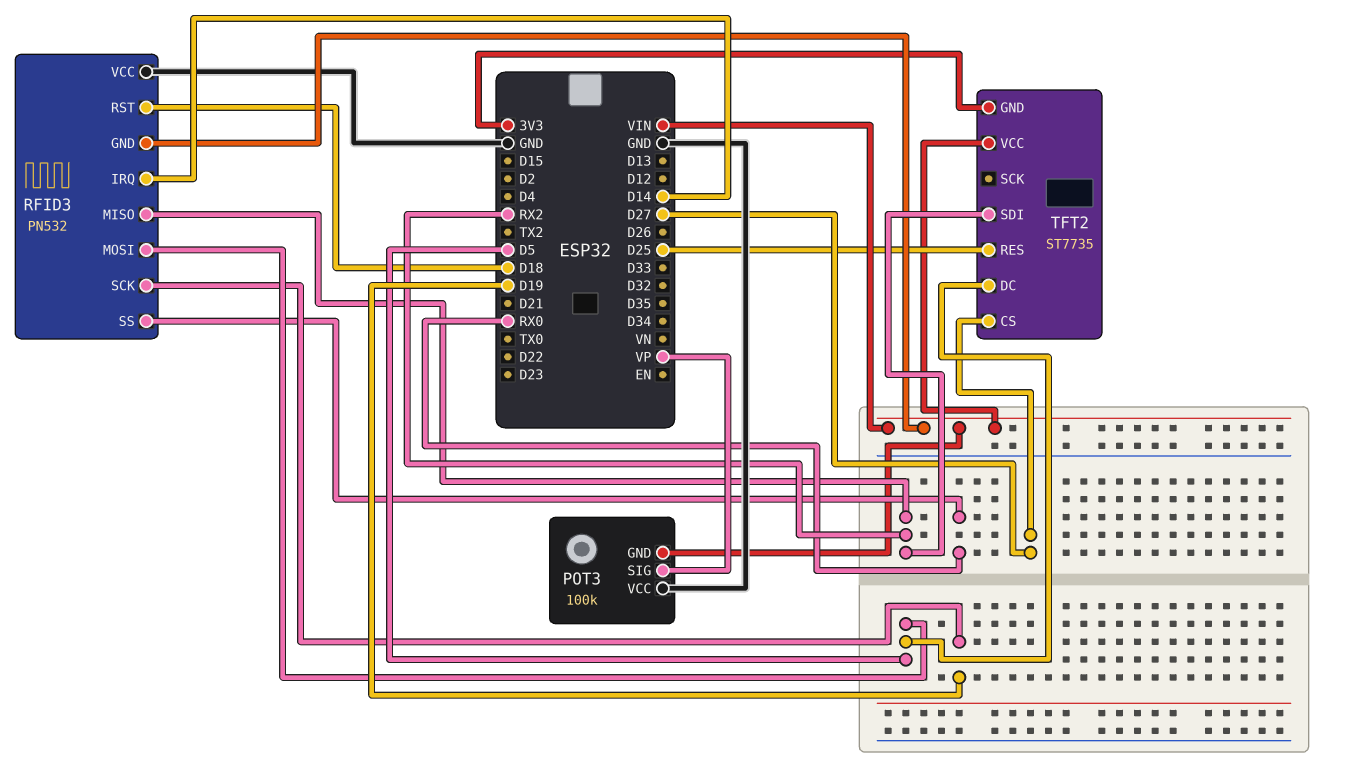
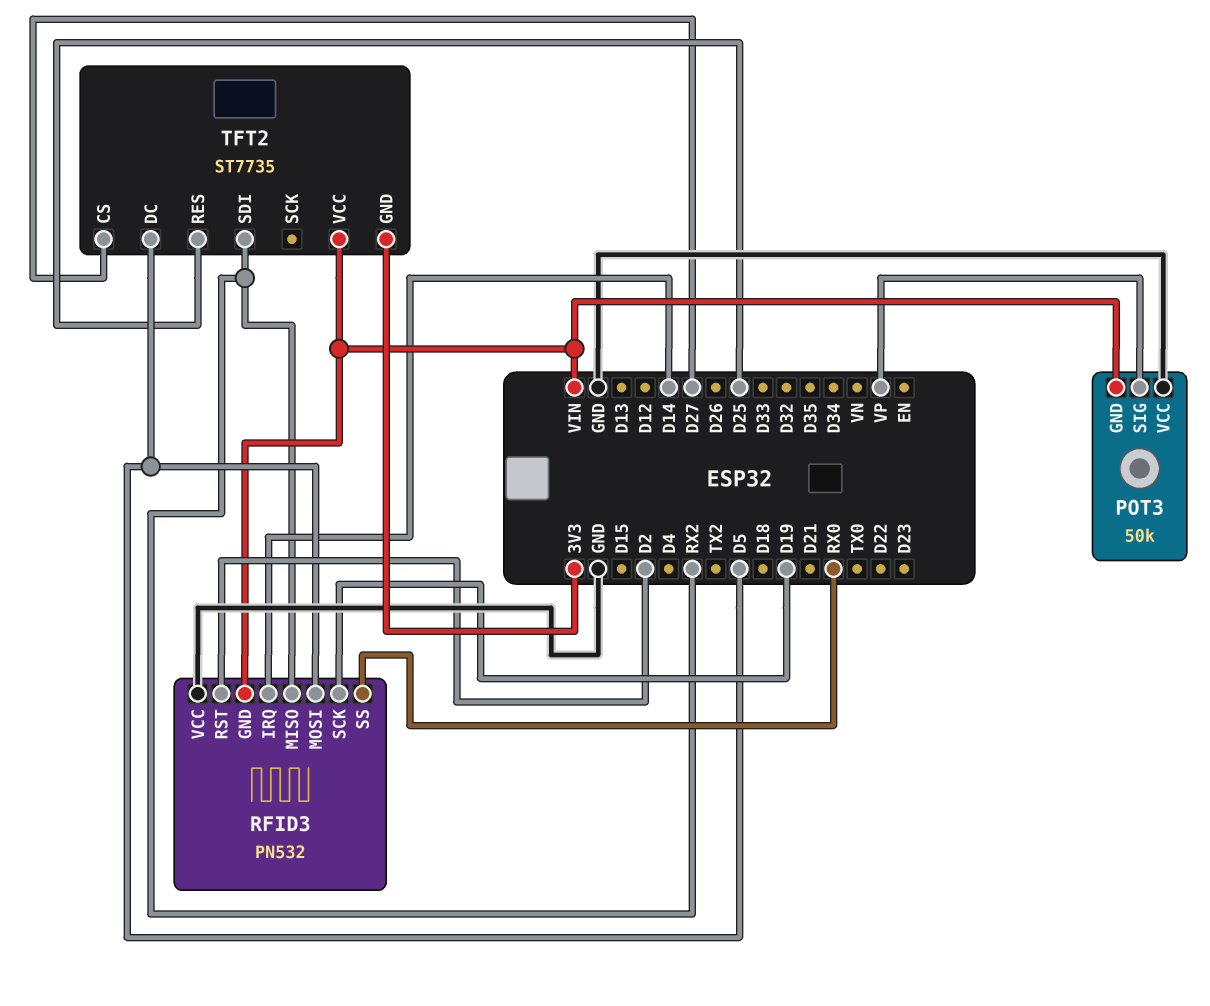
POT3: 100k -> 50k
RFID3 pin RST: D18 -> D2

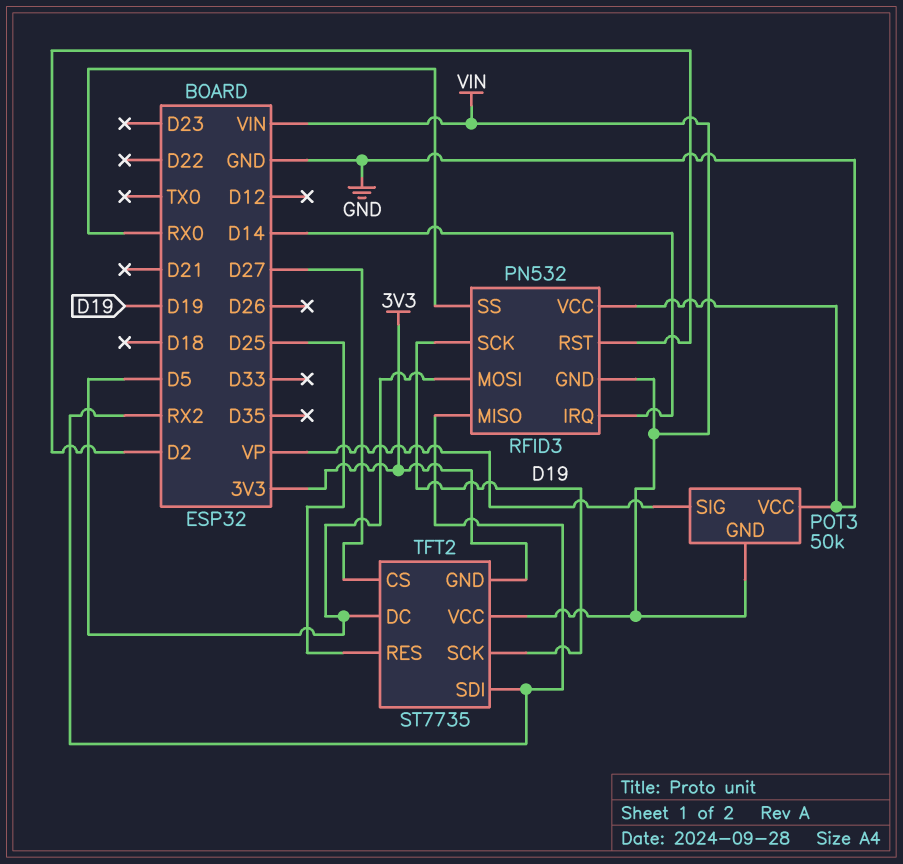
TFT2 pin SCK: none -> D19

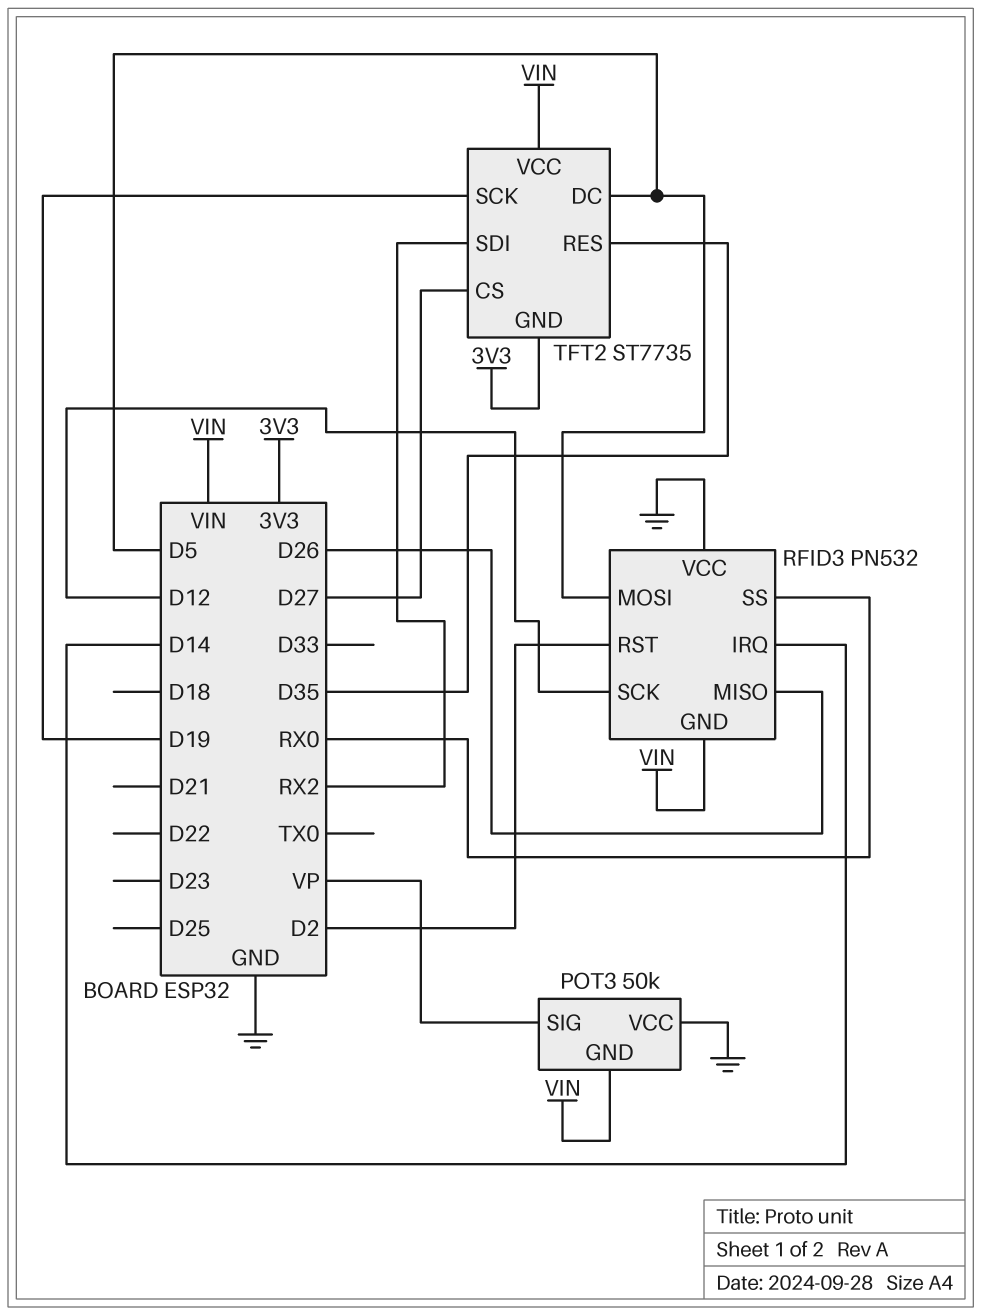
RFID3 pin MISO: RX2 -> D26
RFID3 pin SCK: D19 -> D12
TFT2 pin RES: D25 -> D35

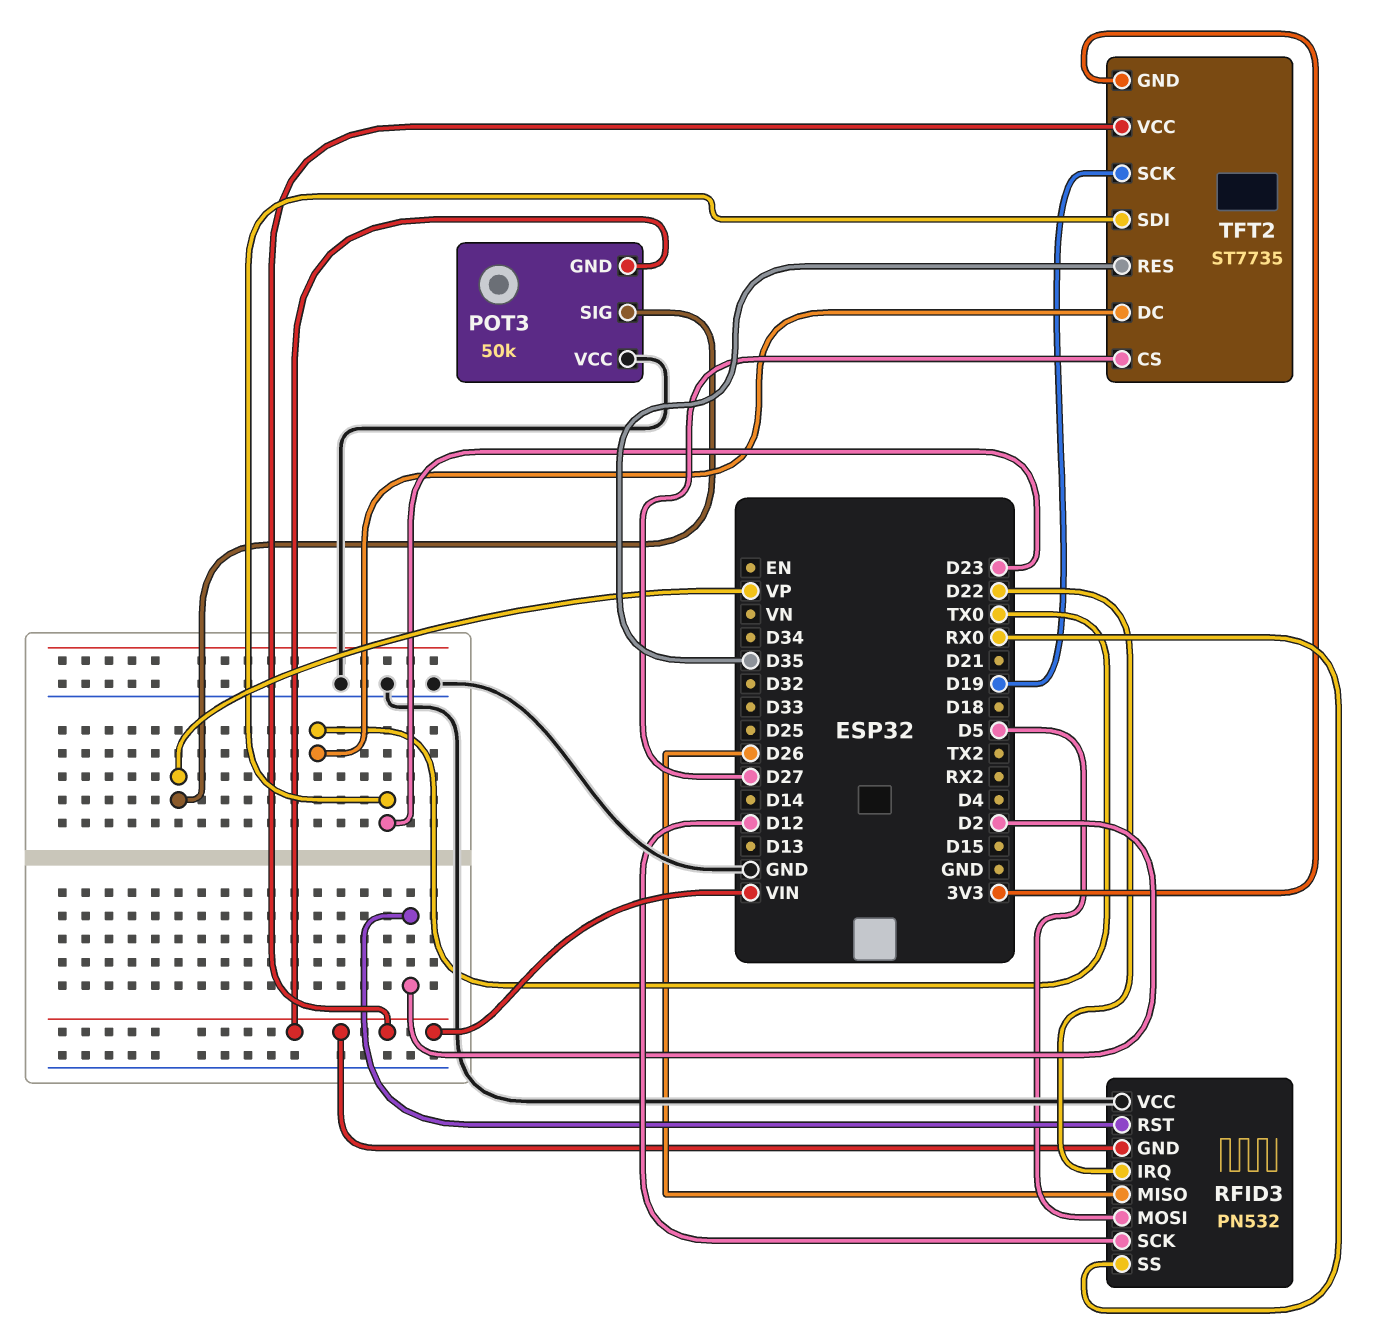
RFID3 pin IRQ: D14 -> D22
TFT2 pin DC: D5 -> TX0
TFT2 pin SDI: RX2 -> D23

